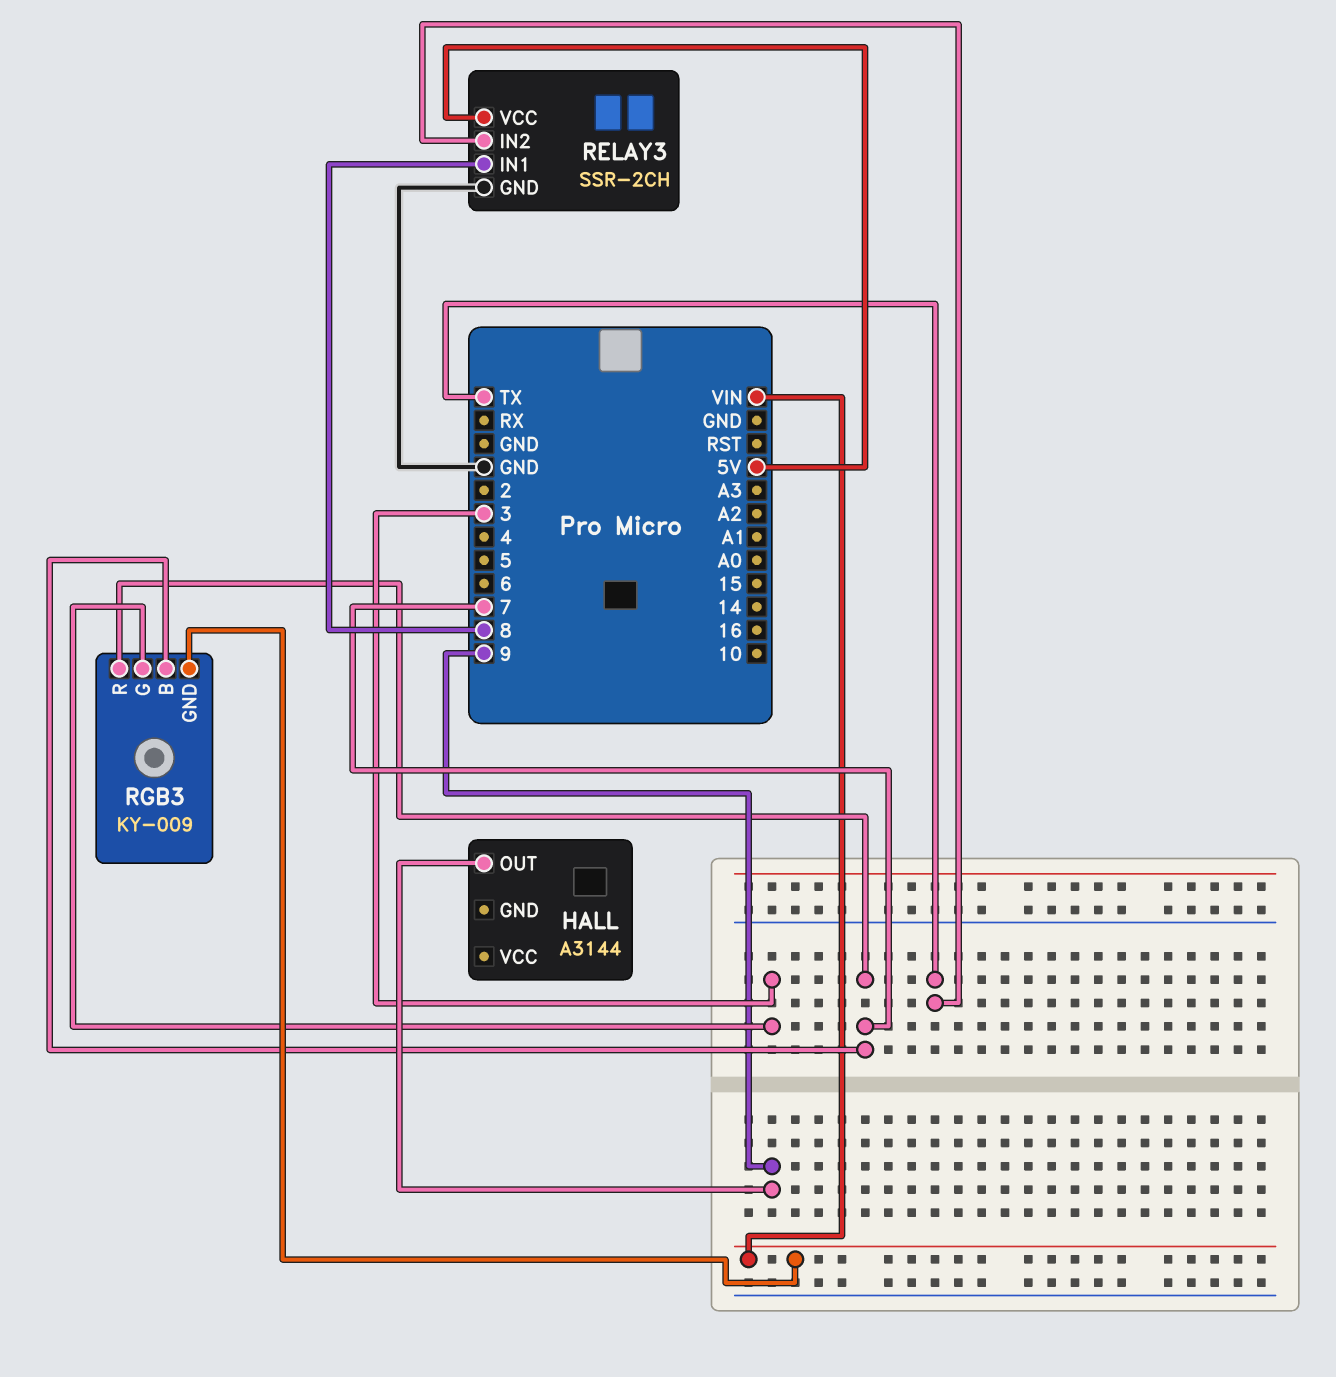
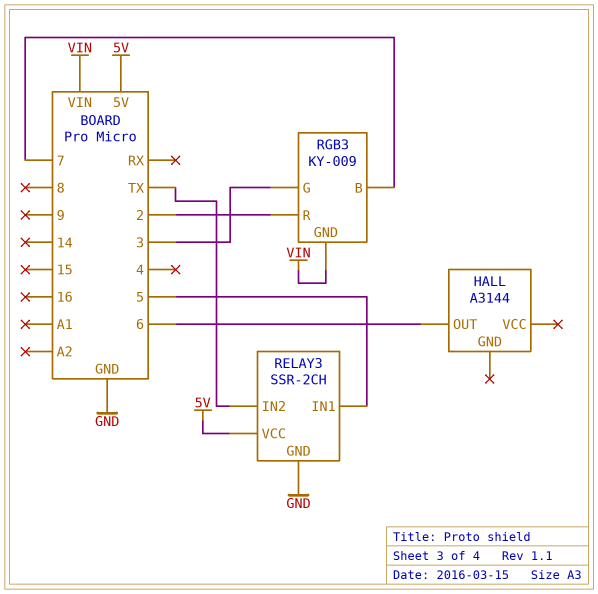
HALL pin OUT: 9 -> 6
RELAY3 pin IN1: 8 -> 5
RGB3 pin R: 7 -> 2

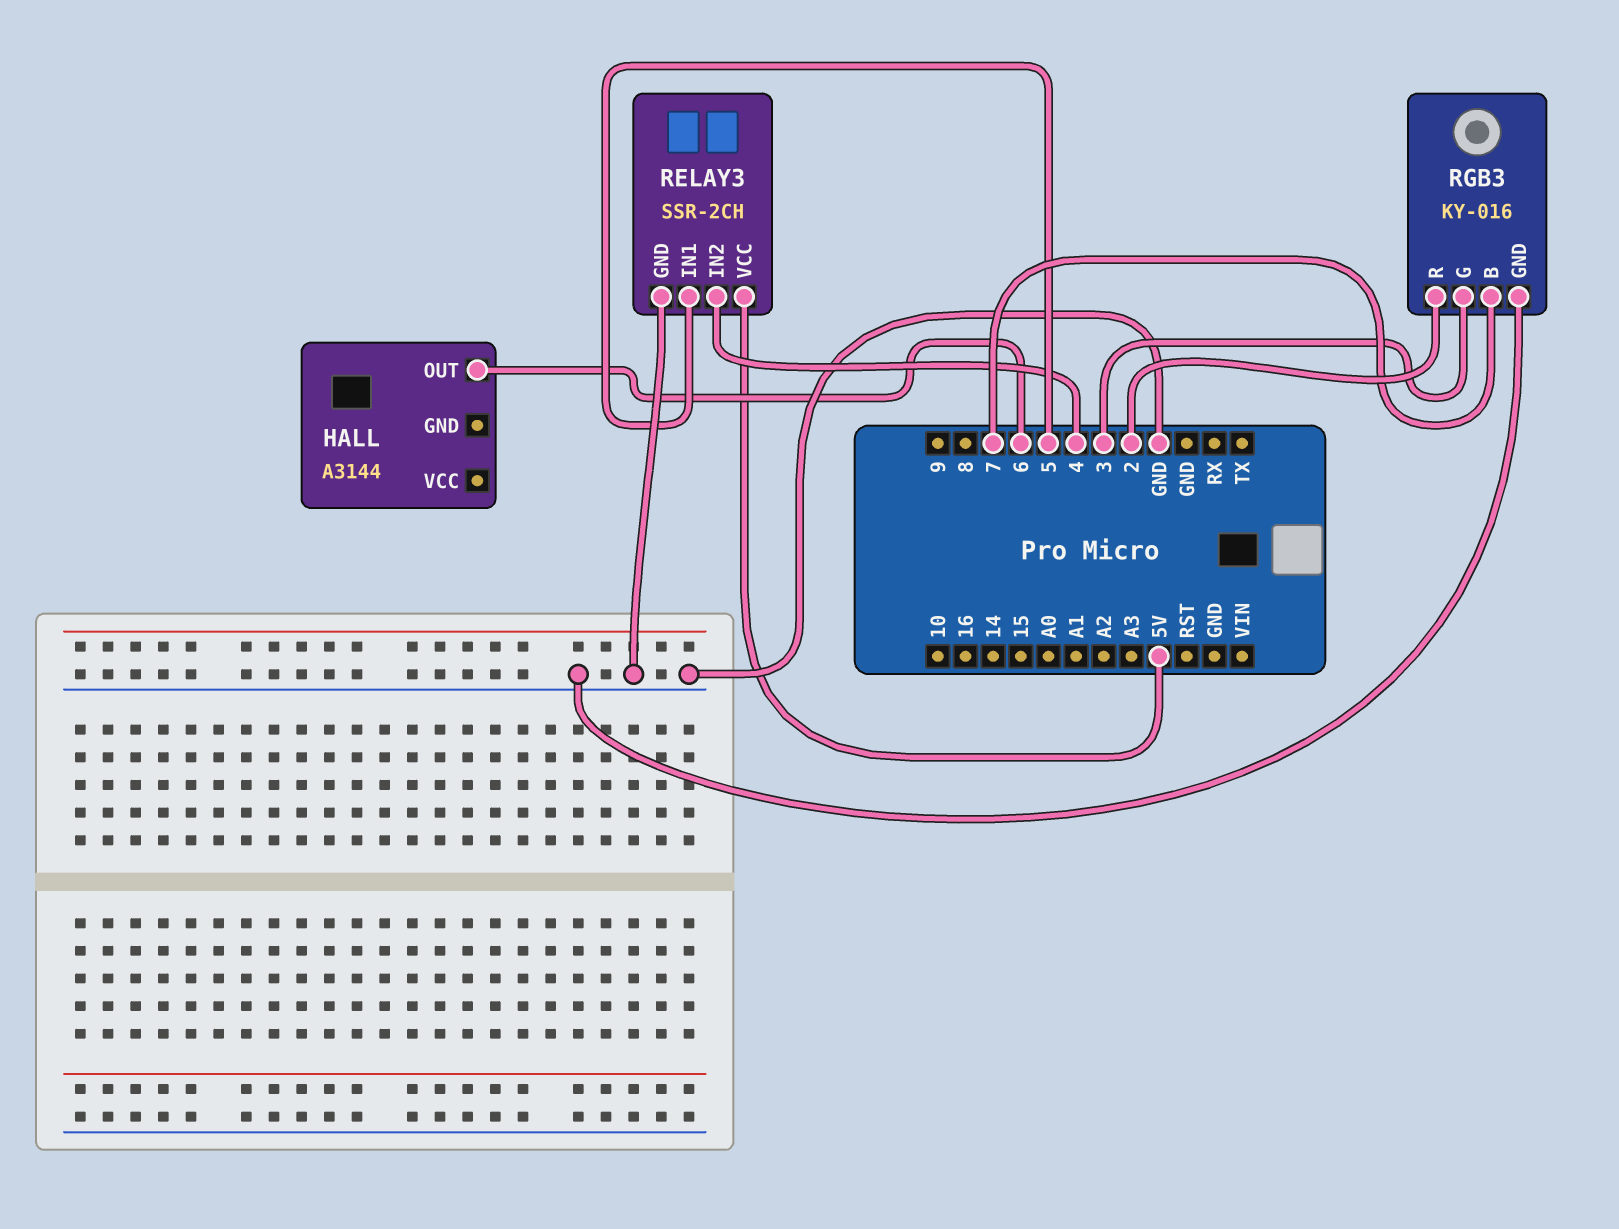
RELAY3 pin IN2: TX -> 4
RGB3: KY-009 -> KY-016
RGB3 pin GND: VIN -> GND

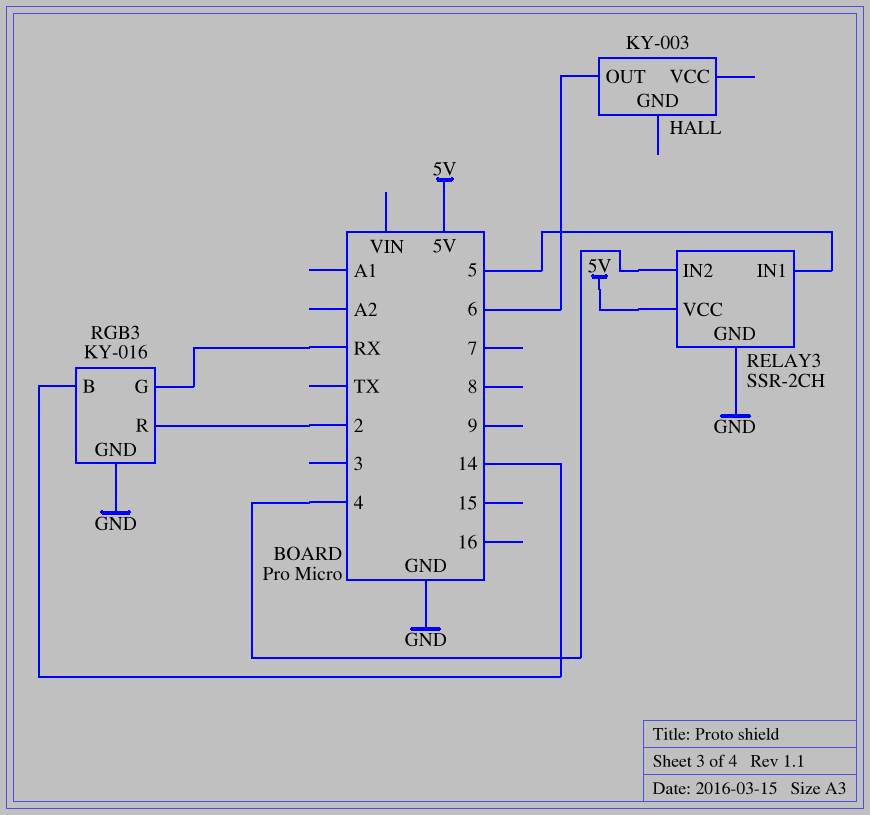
HALL: A3144 -> KY-003
RGB3 pin B: 7 -> 14
RGB3 pin G: 3 -> RX

